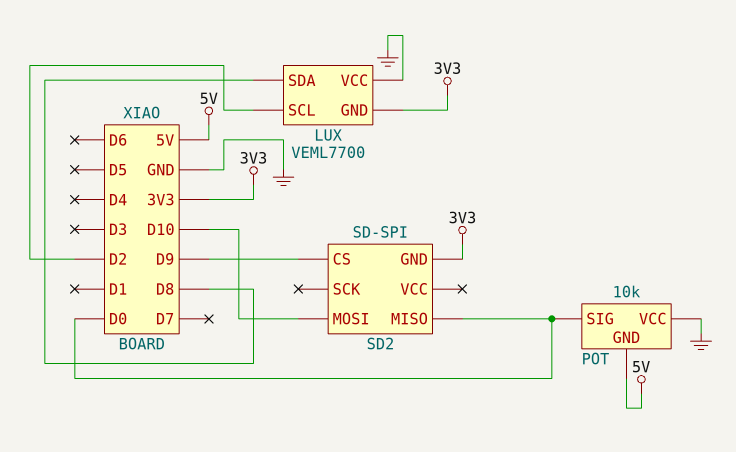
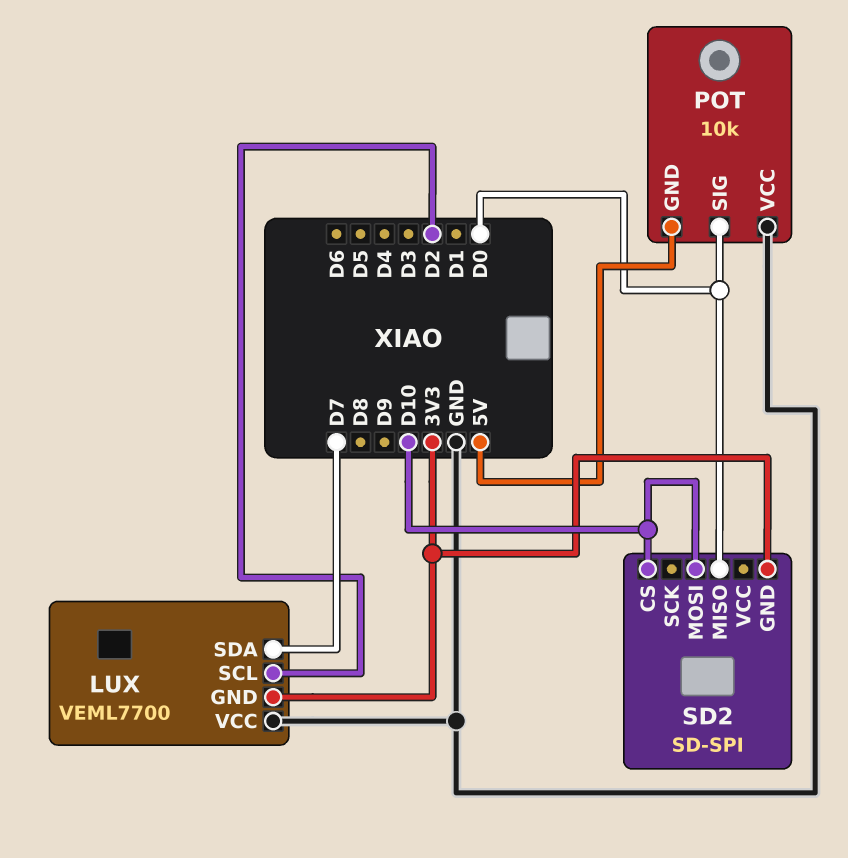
LUX pin SDA: D8 -> D7
SD2 pin CS: D9 -> D10

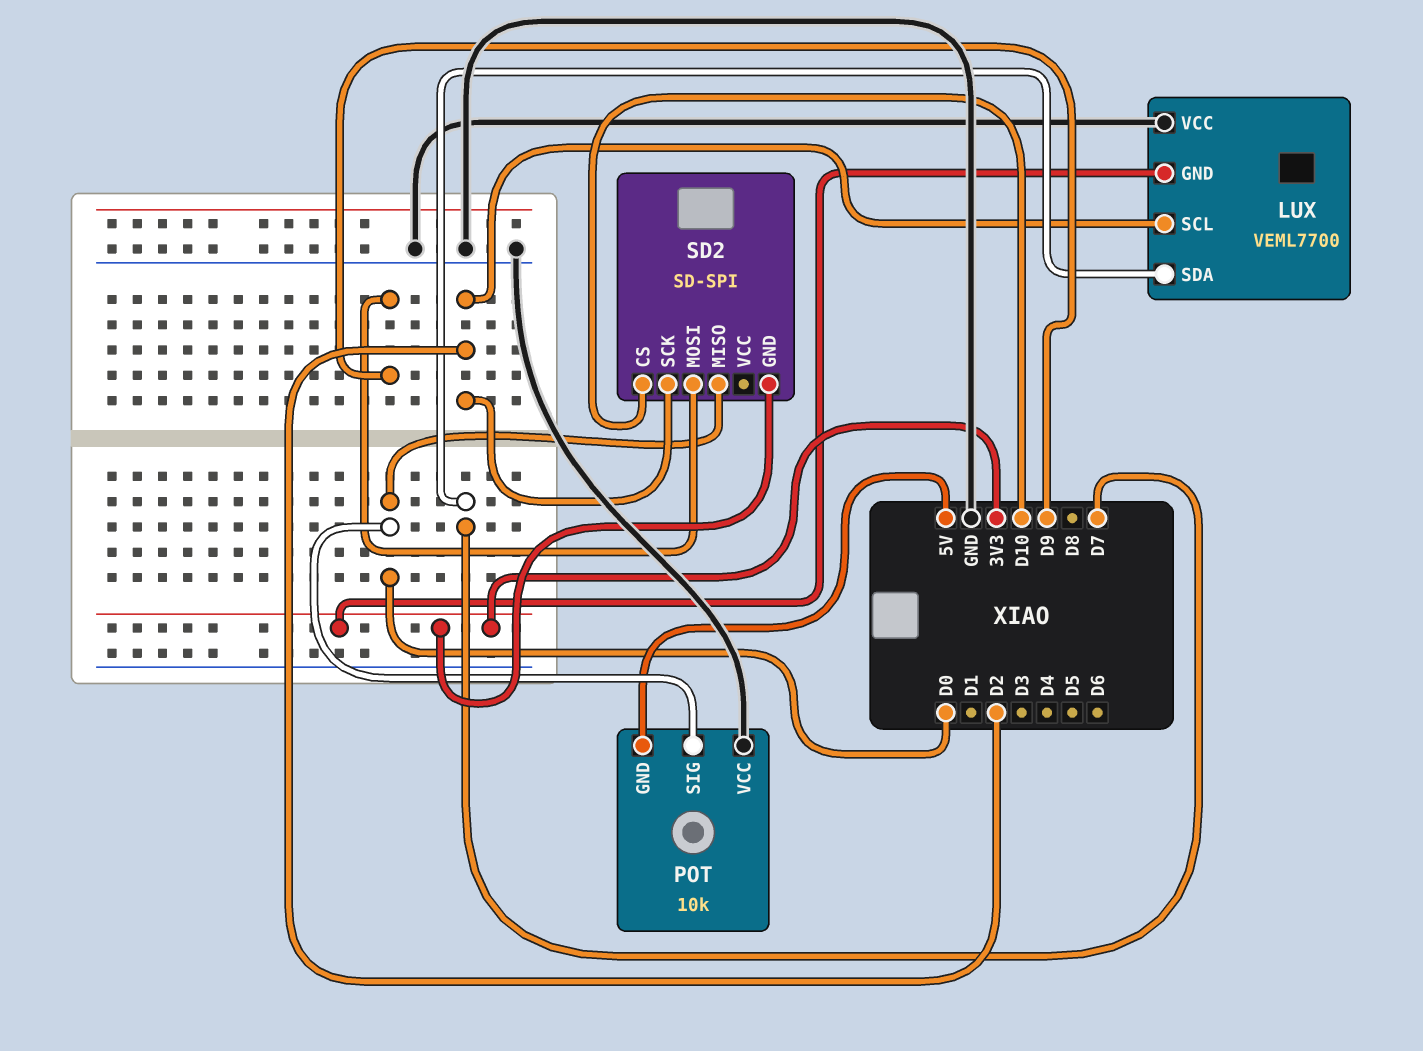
SD2 pin MOSI: D10 -> D9
SD2 pin SCK: none -> D2

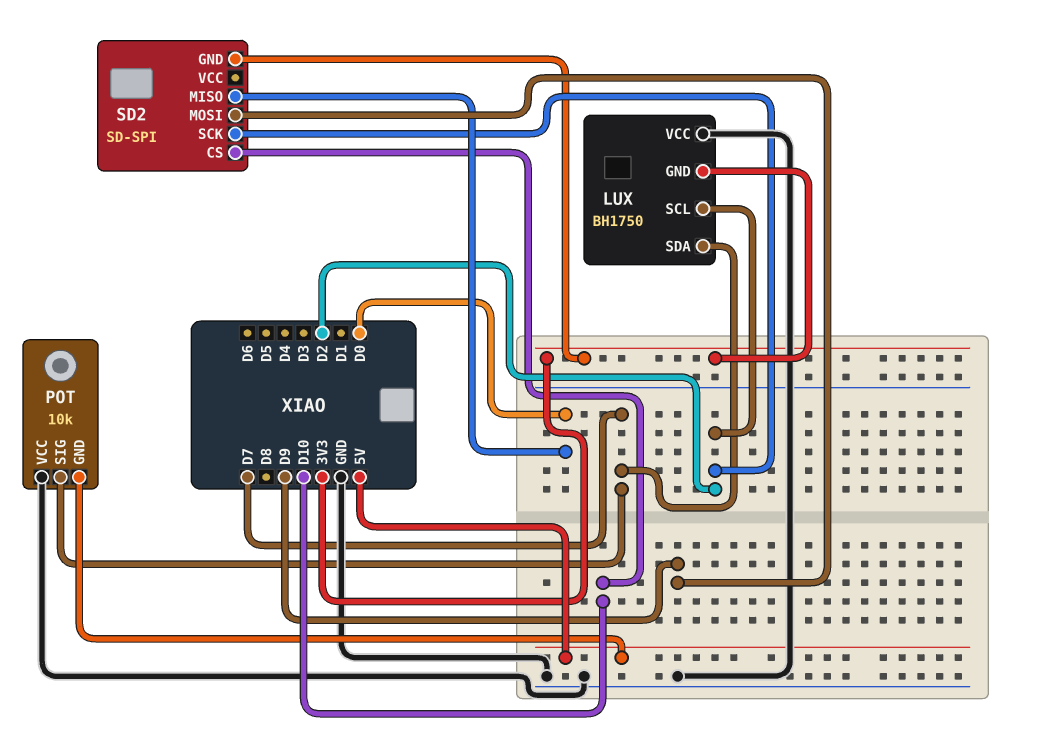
LUX: VEML7700 -> BH1750
POT pin SIG: D0 -> D7

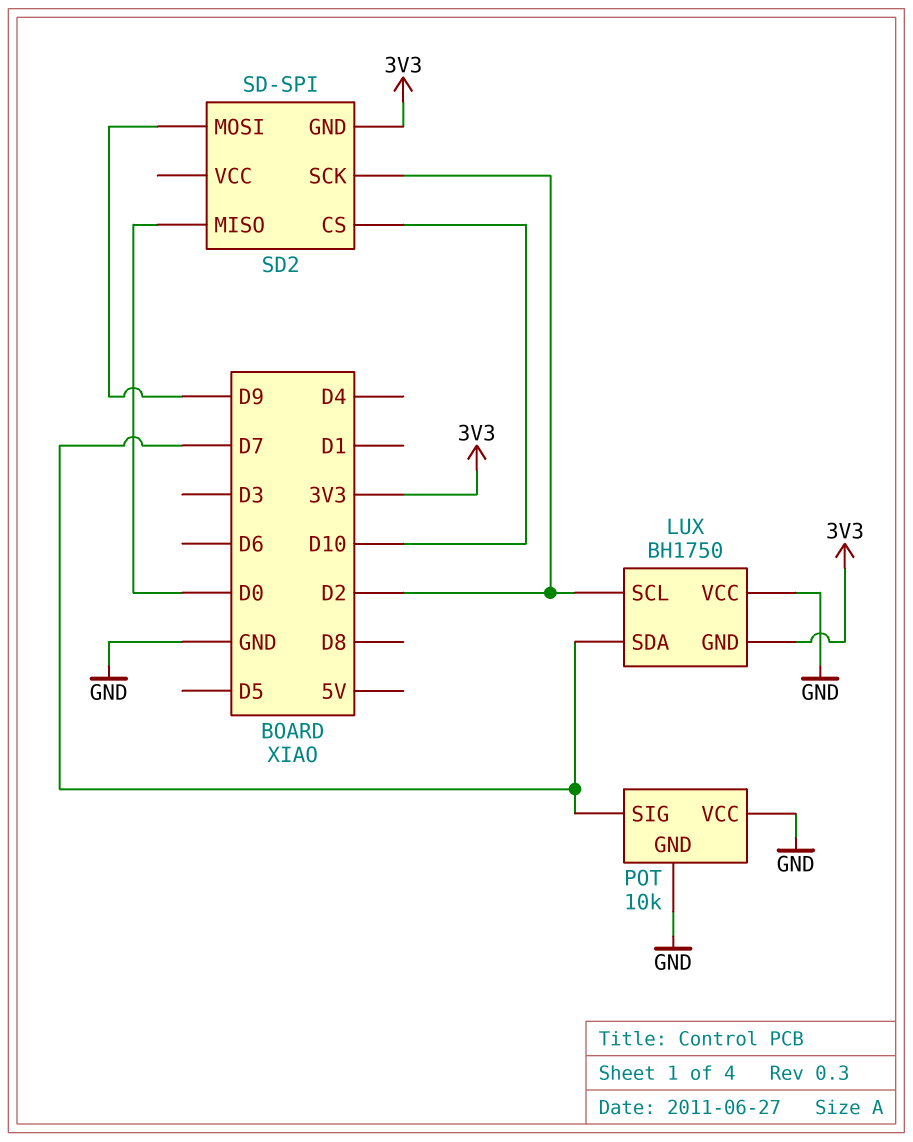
POT pin GND: 5V -> GND

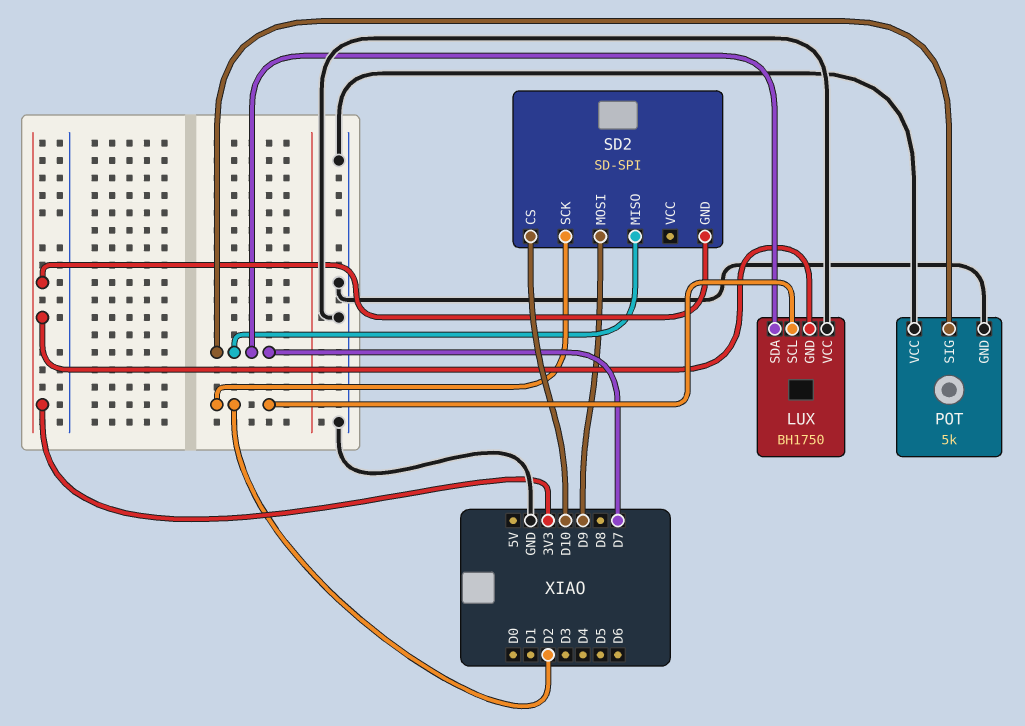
POT: 10k -> 5k
SD2 pin MISO: D0 -> D7

